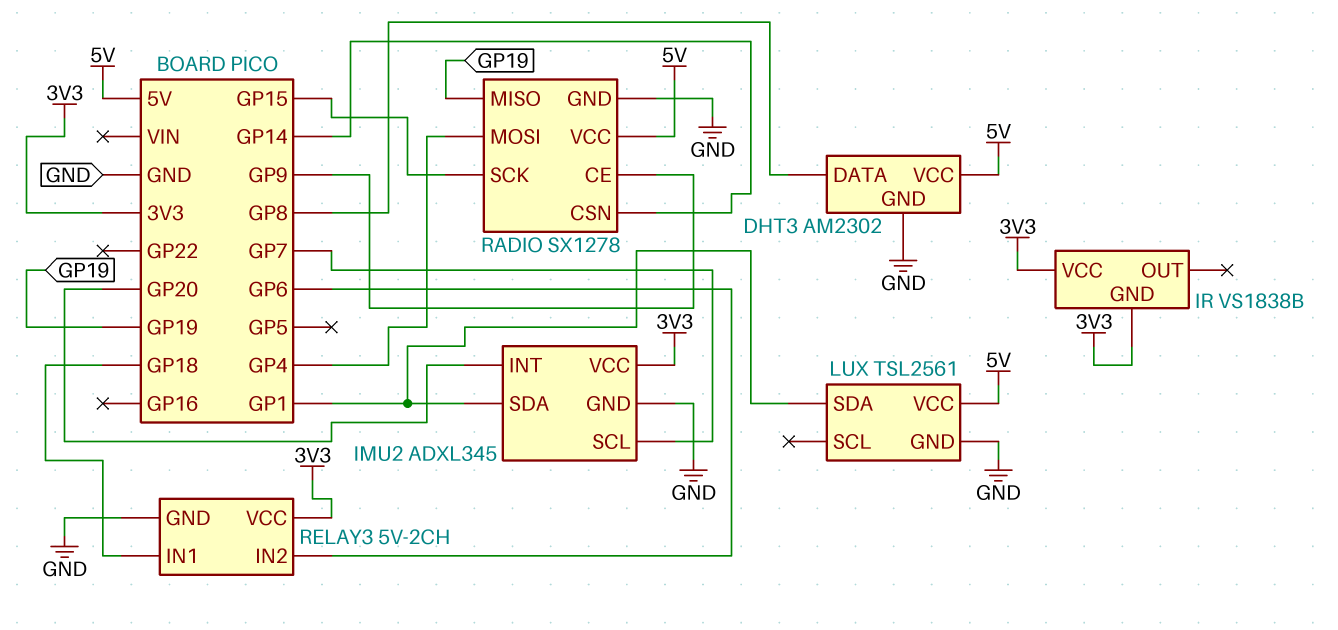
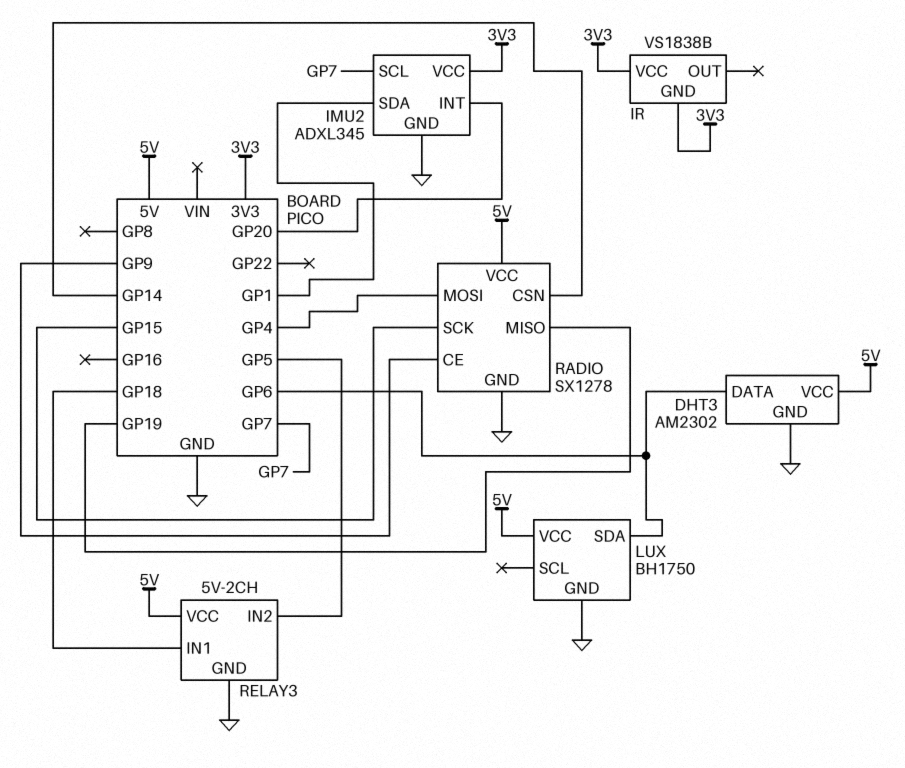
DHT3 pin DATA: GP8 -> GP6
LUX: TSL2561 -> BH1750
LUX pin SDA: GP1 -> GP6
RELAY3 pin IN2: GP6 -> GP5
RELAY3 pin VCC: 3V3 -> 5V

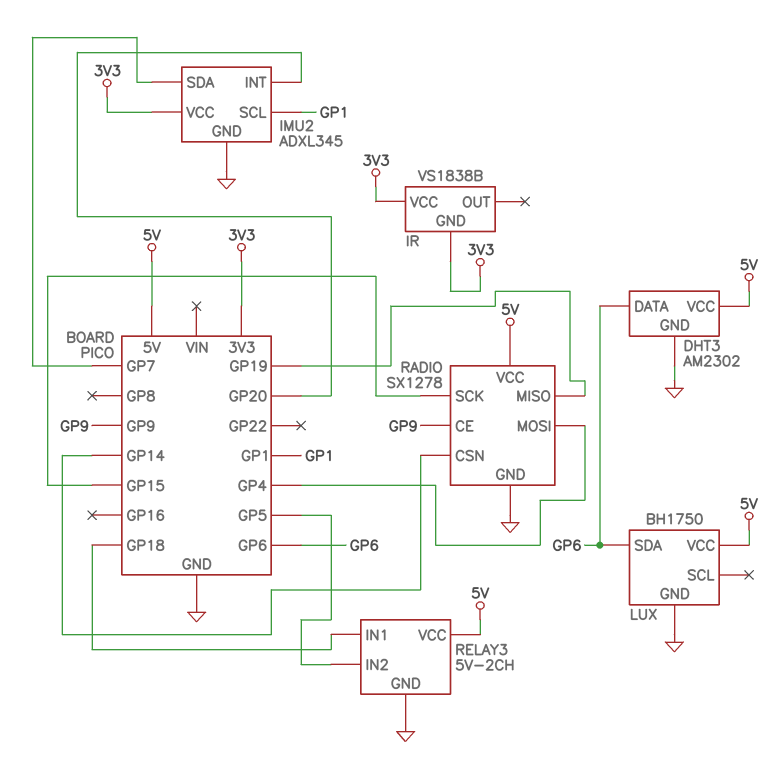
IMU2 pin SCL: GP7 -> GP1
IMU2 pin SDA: GP1 -> GP7

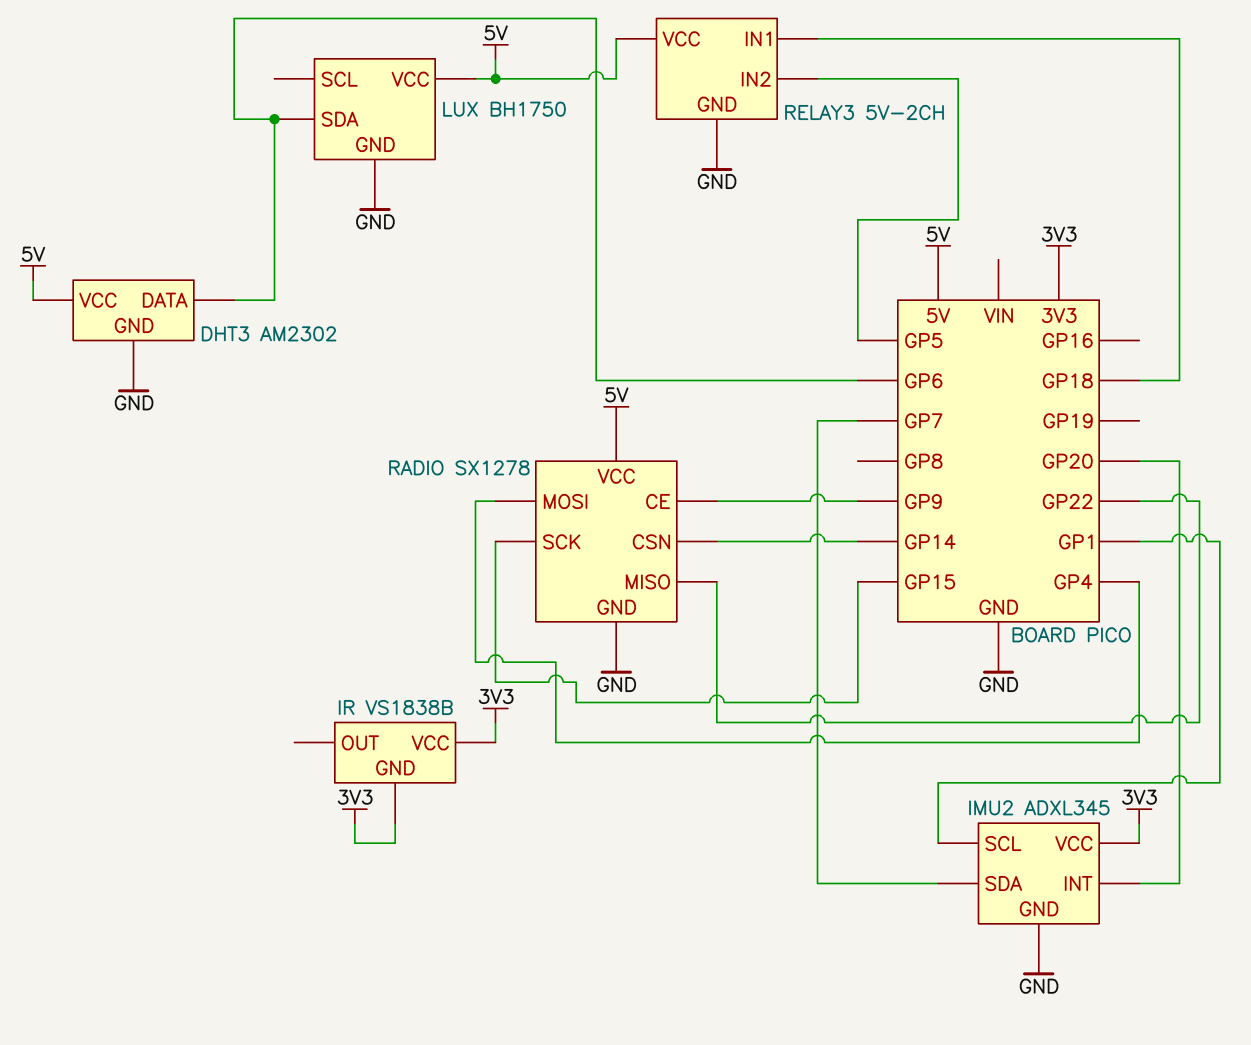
RADIO pin MISO: GP19 -> GP22

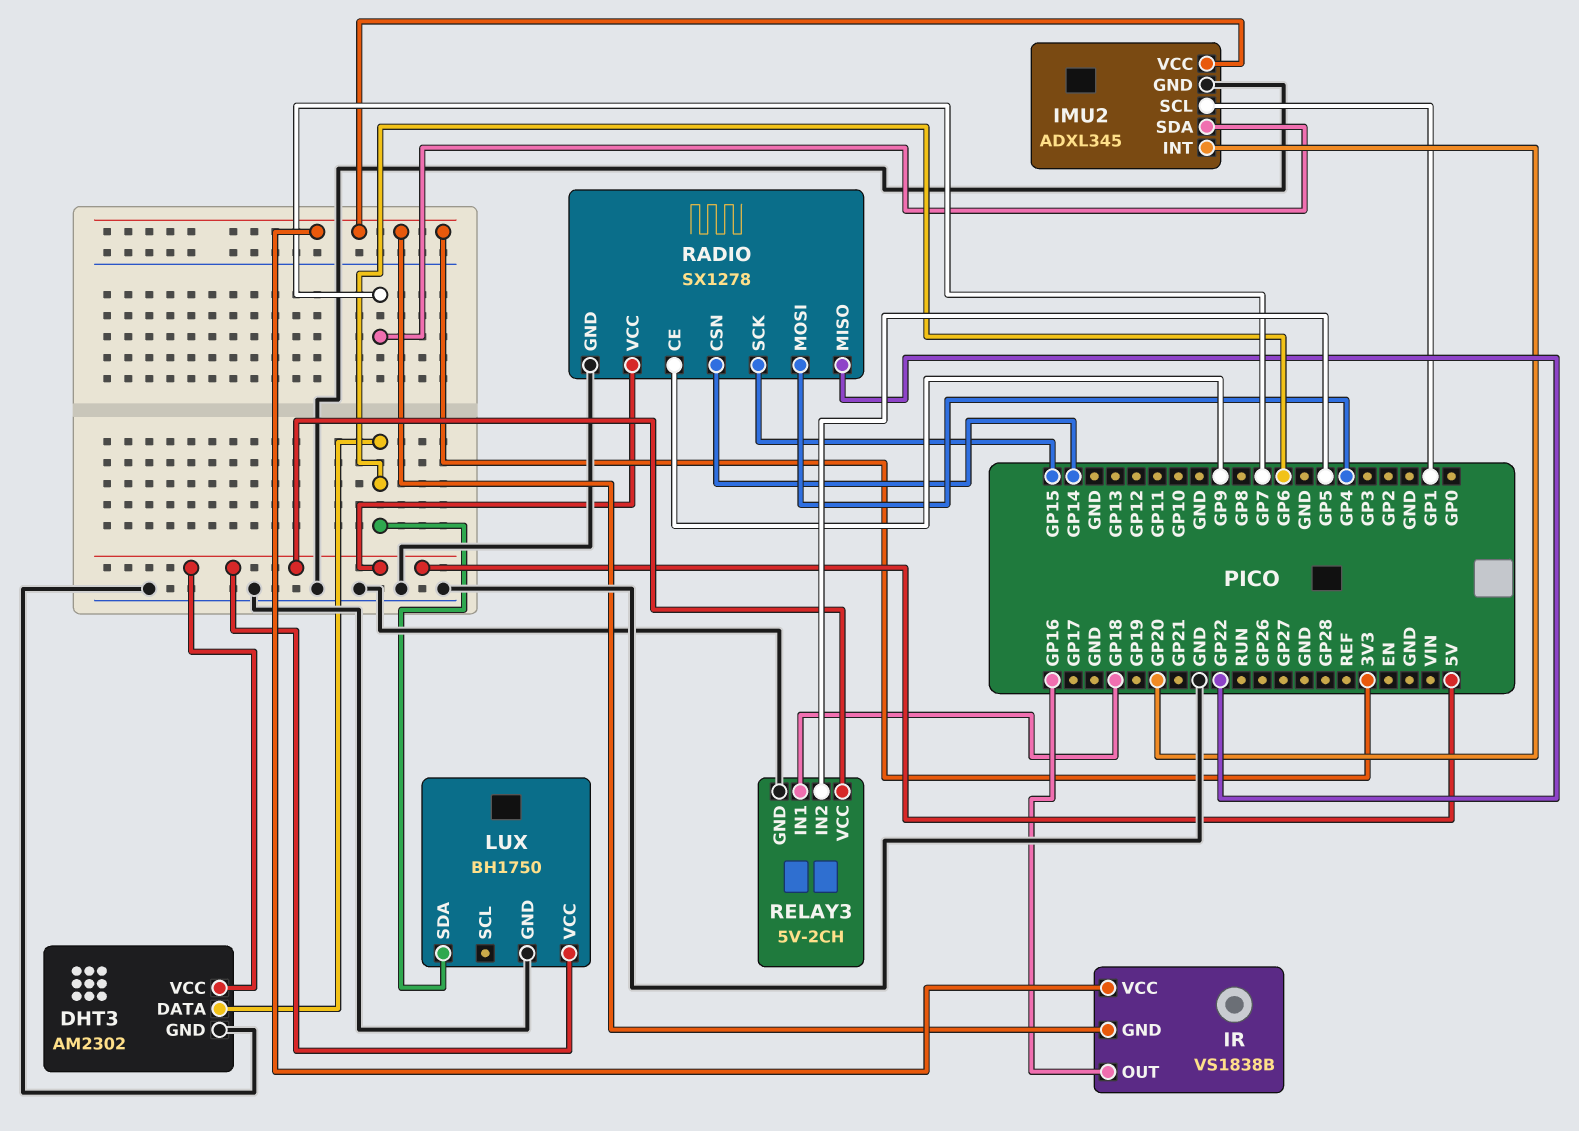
IR pin OUT: none -> GP16

